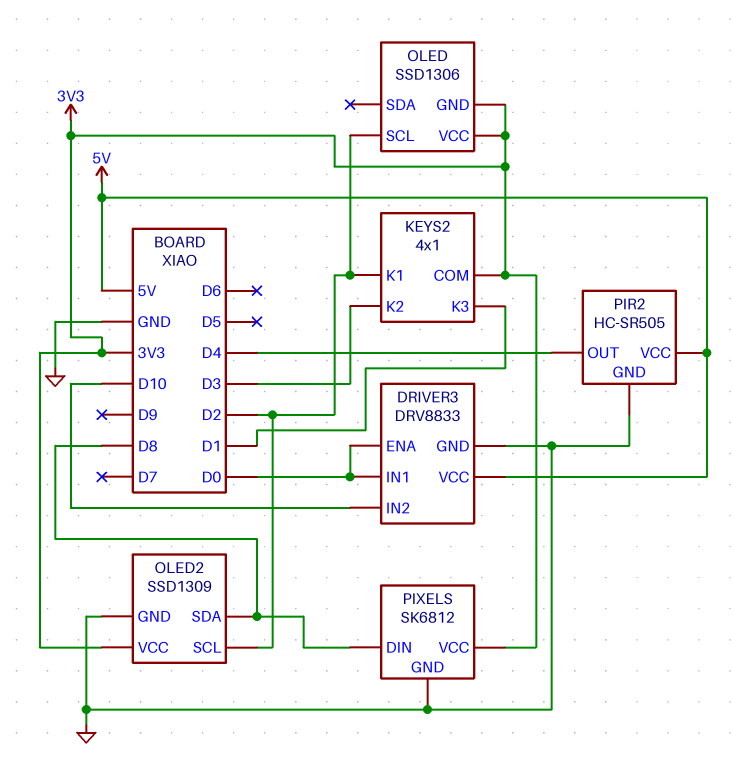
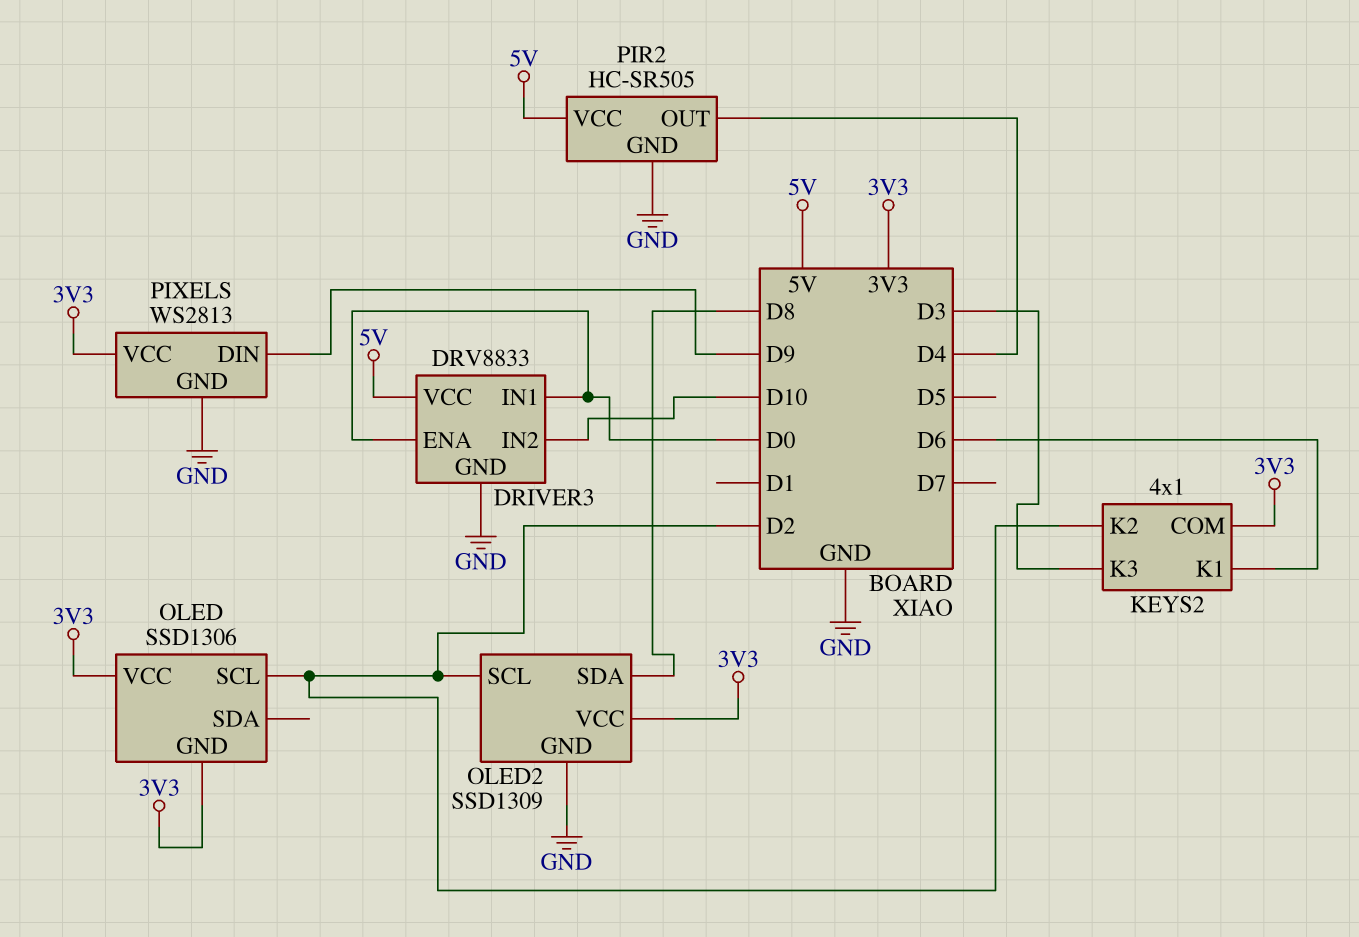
KEYS2 pin K1: D2 -> D6
KEYS2 pin K2: D3 -> D2
KEYS2 pin K3: D1 -> D3
PIXELS: SK6812 -> WS2813
PIXELS pin DIN: D8 -> D9

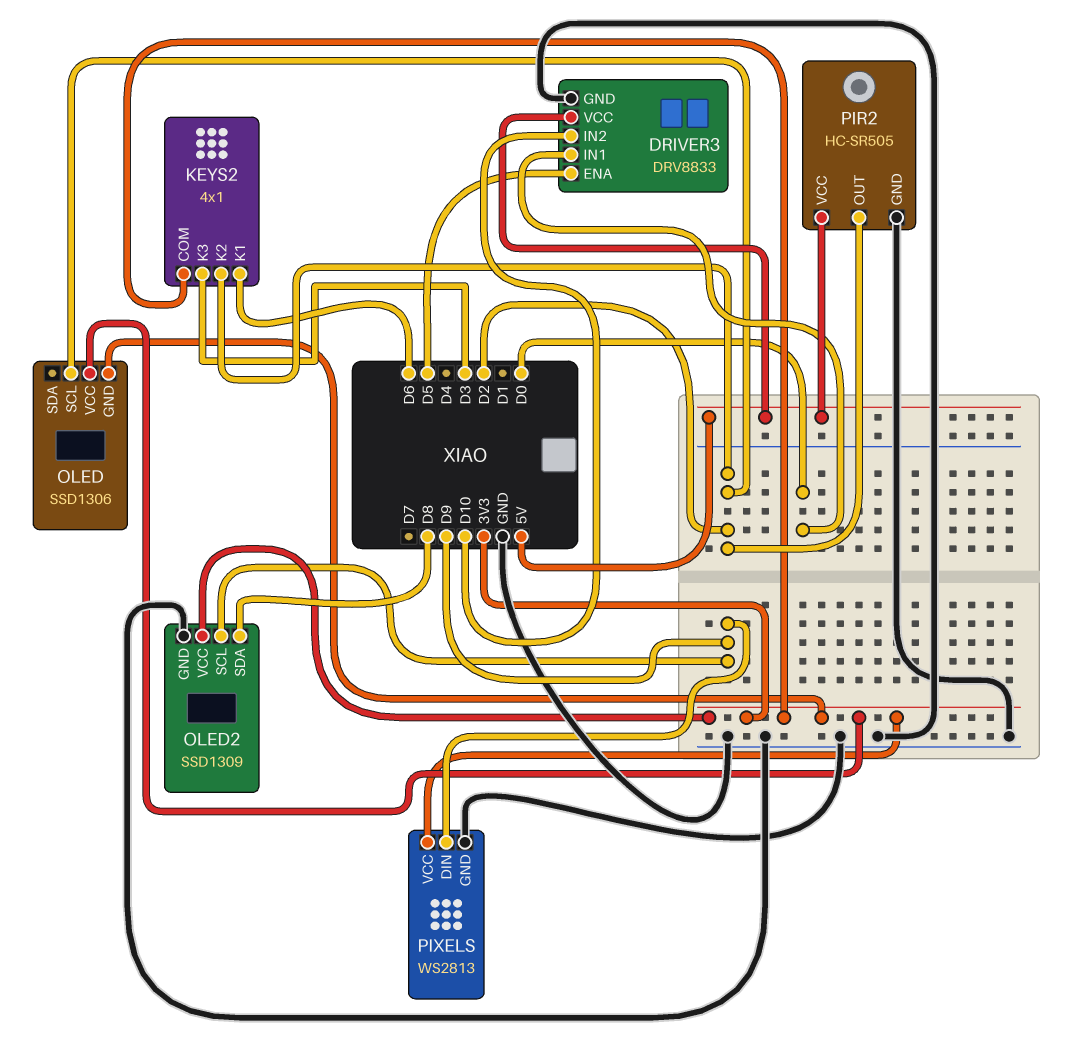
DRIVER3 pin ENA: D0 -> D5
OLED2 pin SCL: D2 -> D9
PIR2 pin OUT: D4 -> D2

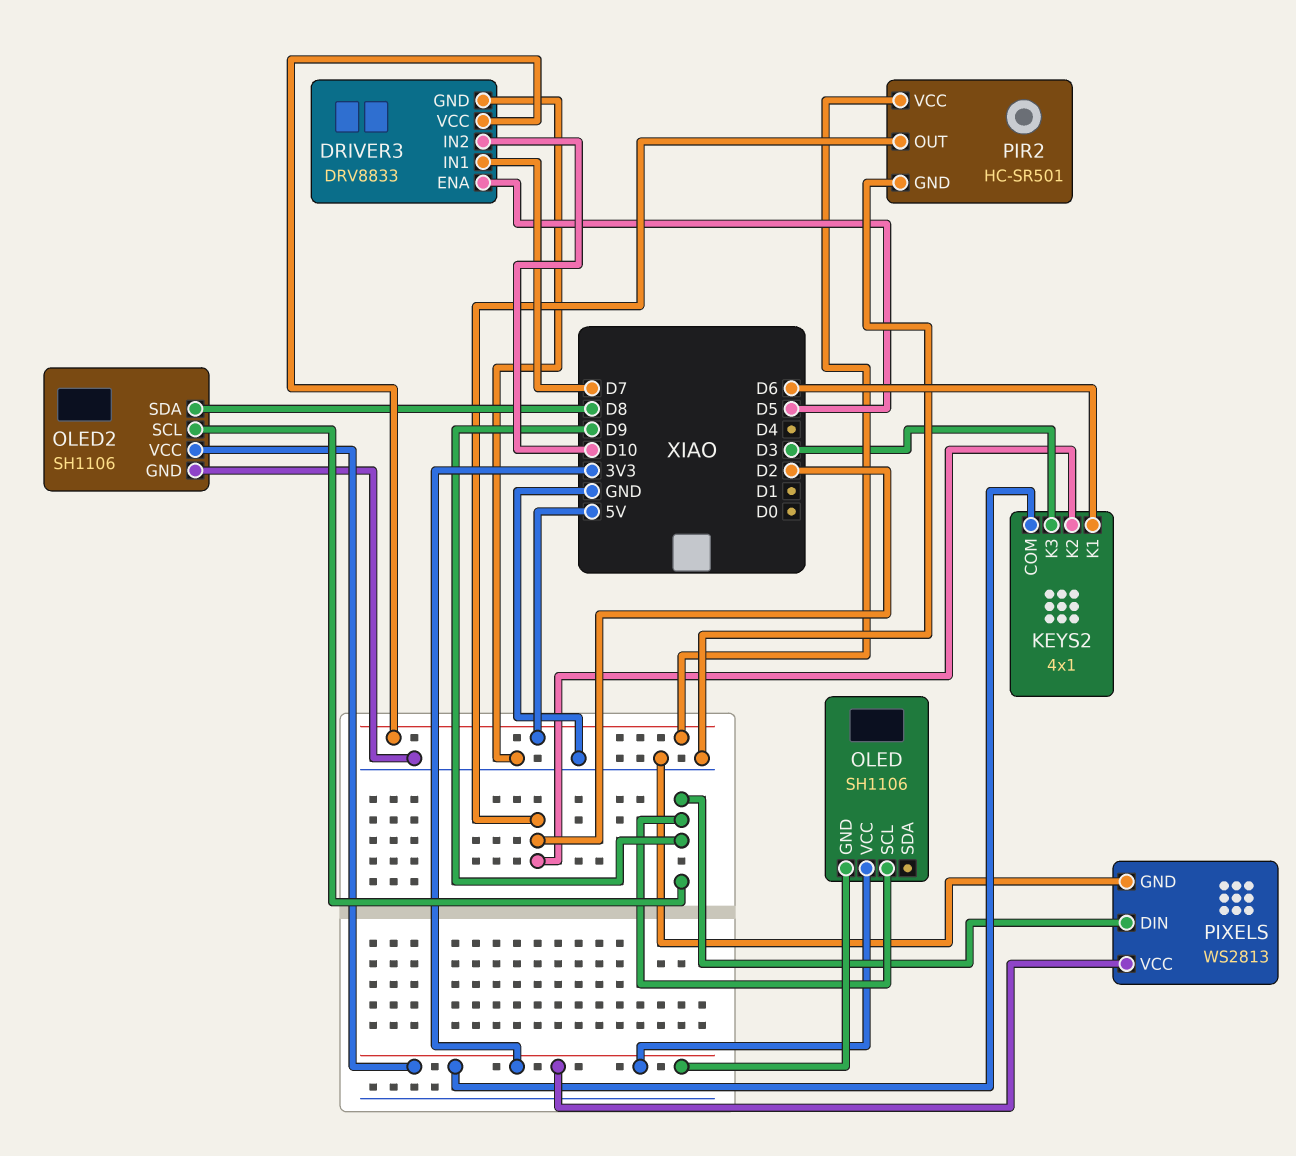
DRIVER3 pin IN1: D0 -> D7
OLED: SSD1306 -> SH1106
OLED pin SCL: D2 -> D9
OLED2: SSD1309 -> SH1106
PIR2: HC-SR505 -> HC-SR501

